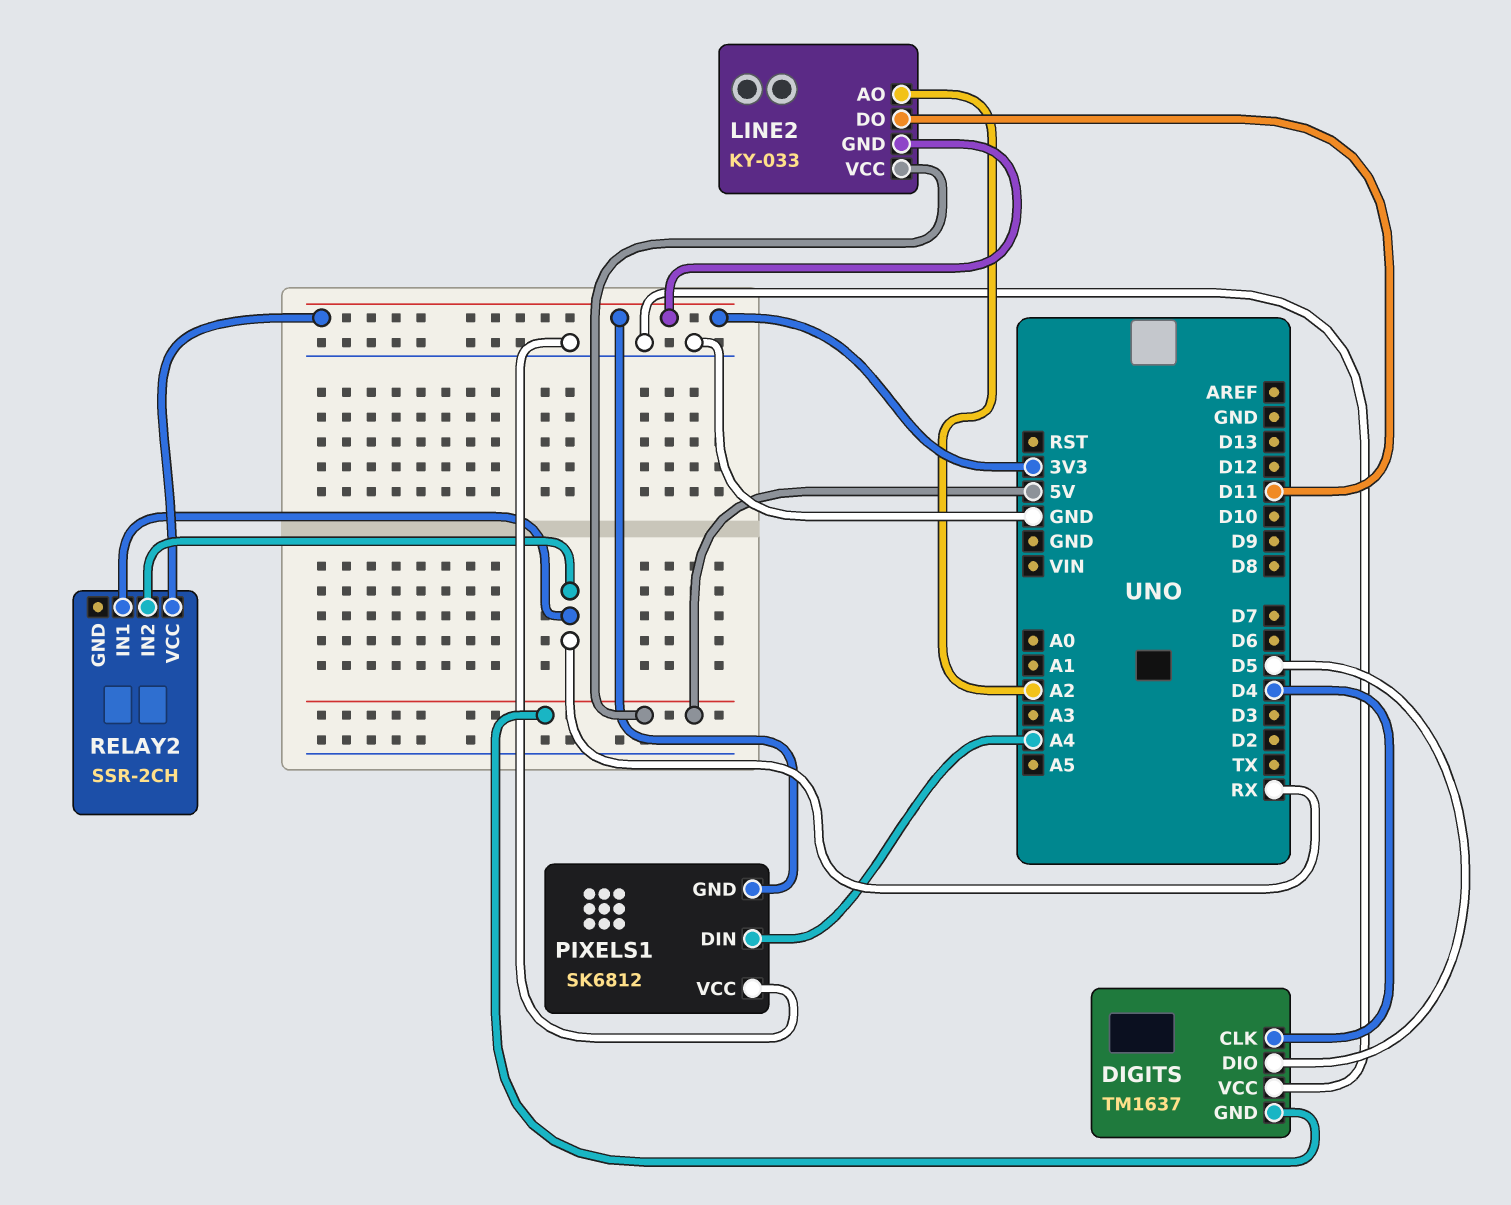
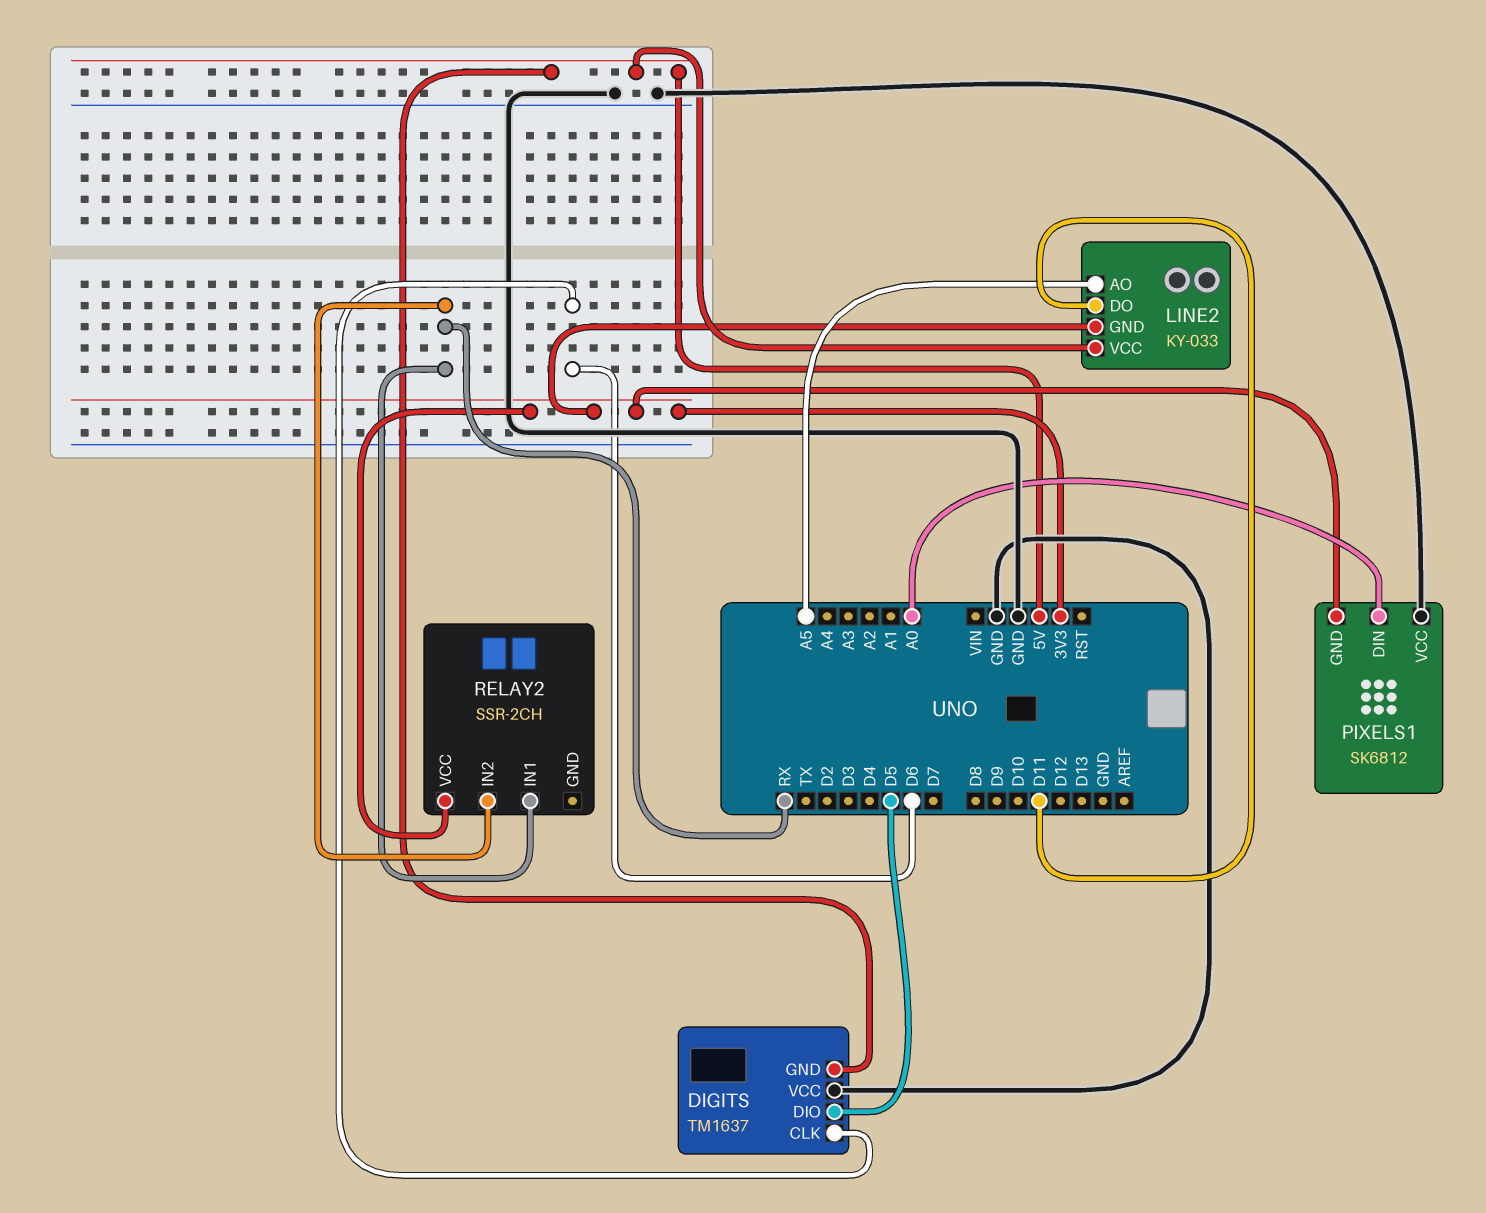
DIGITS pin CLK: D4 -> D6
LINE2 pin AO: A2 -> A5
PIXELS1 pin DIN: A4 -> A0

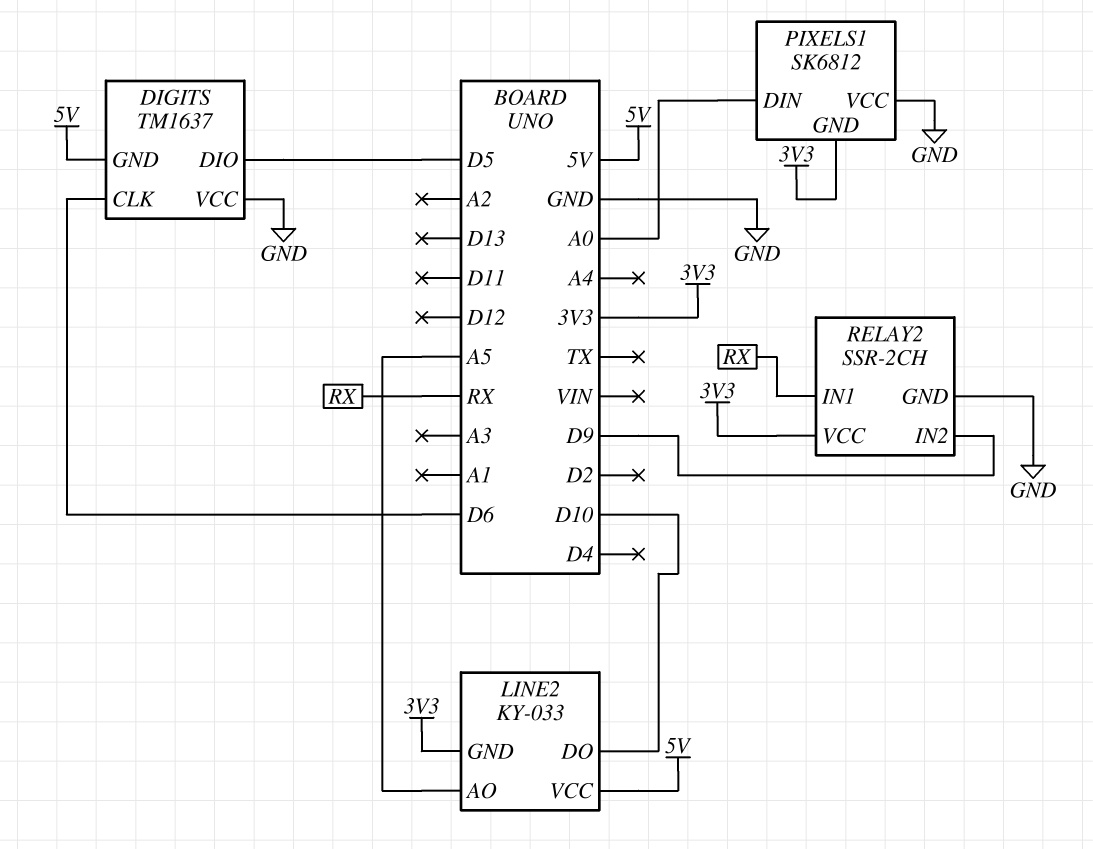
LINE2 pin DO: D11 -> D10
RELAY2 pin GND: none -> GND
RELAY2 pin IN2: RX -> D9

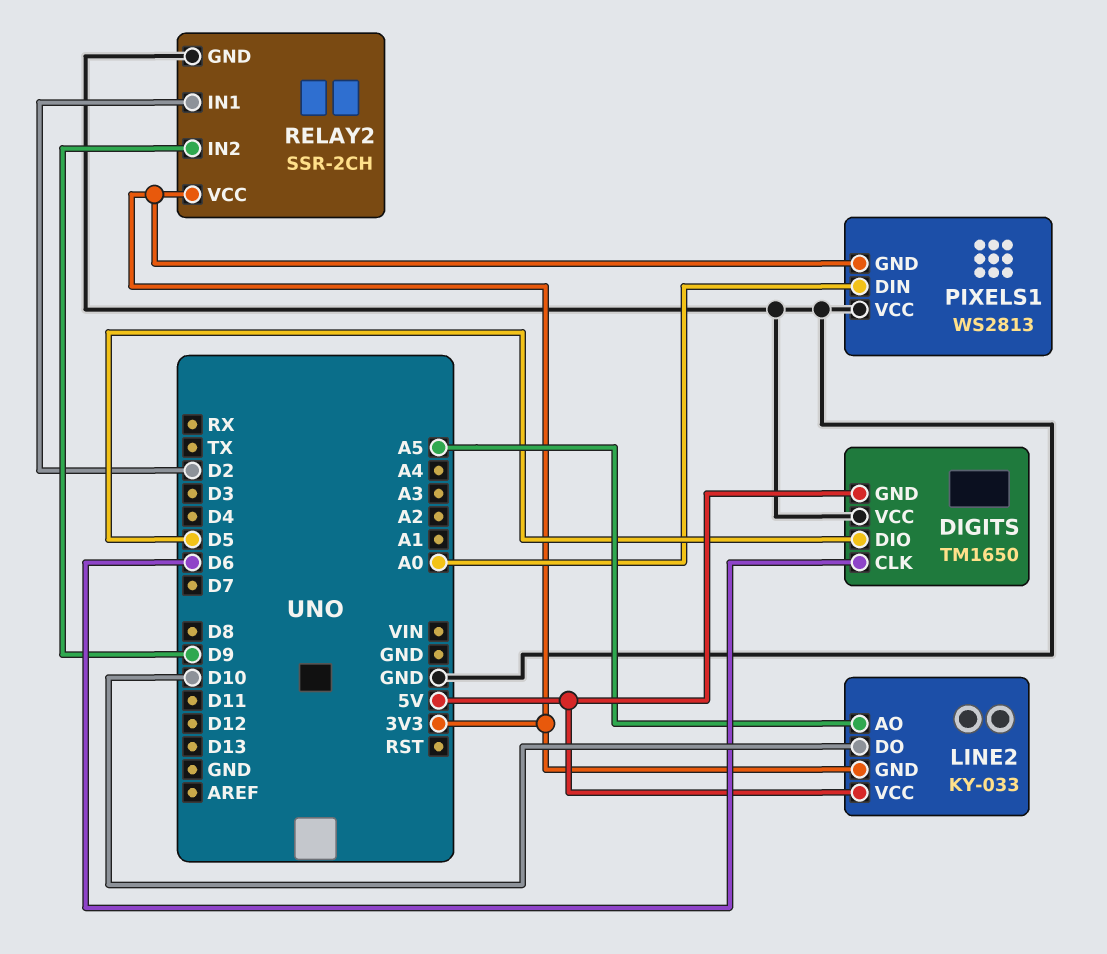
DIGITS: TM1637 -> TM1650
PIXELS1: SK6812 -> WS2813
RELAY2 pin IN1: RX -> D2

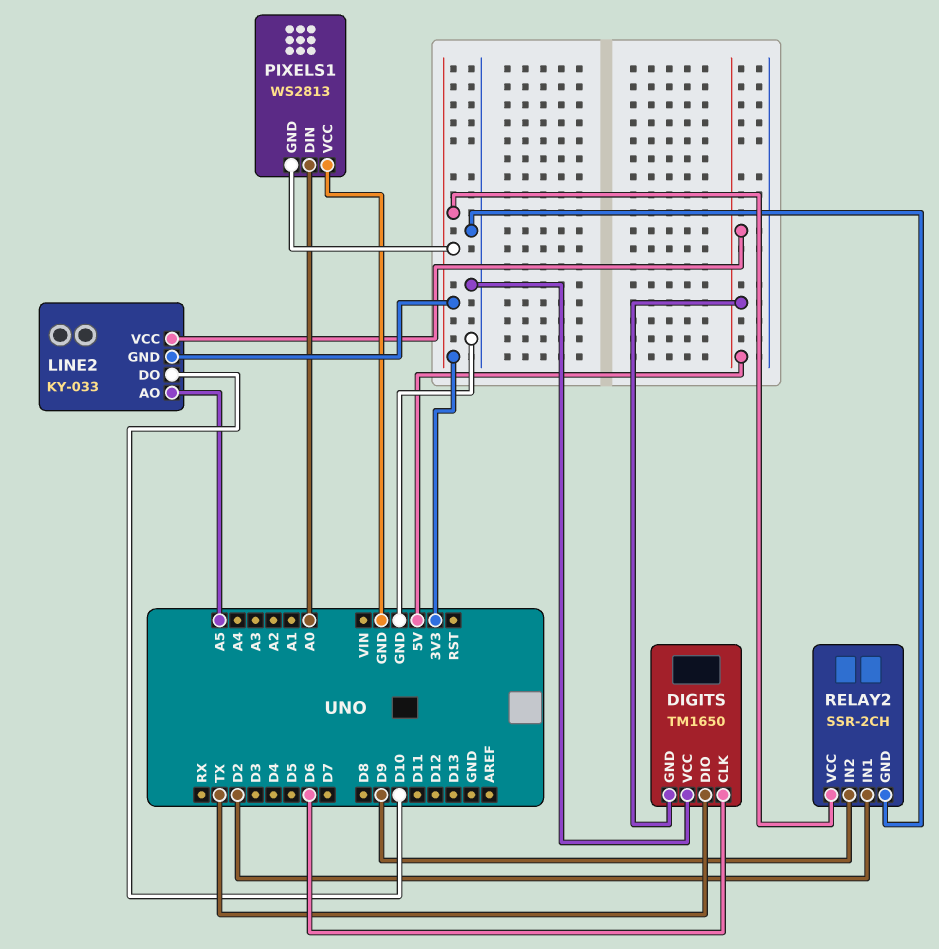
DIGITS pin DIO: D5 -> TX

